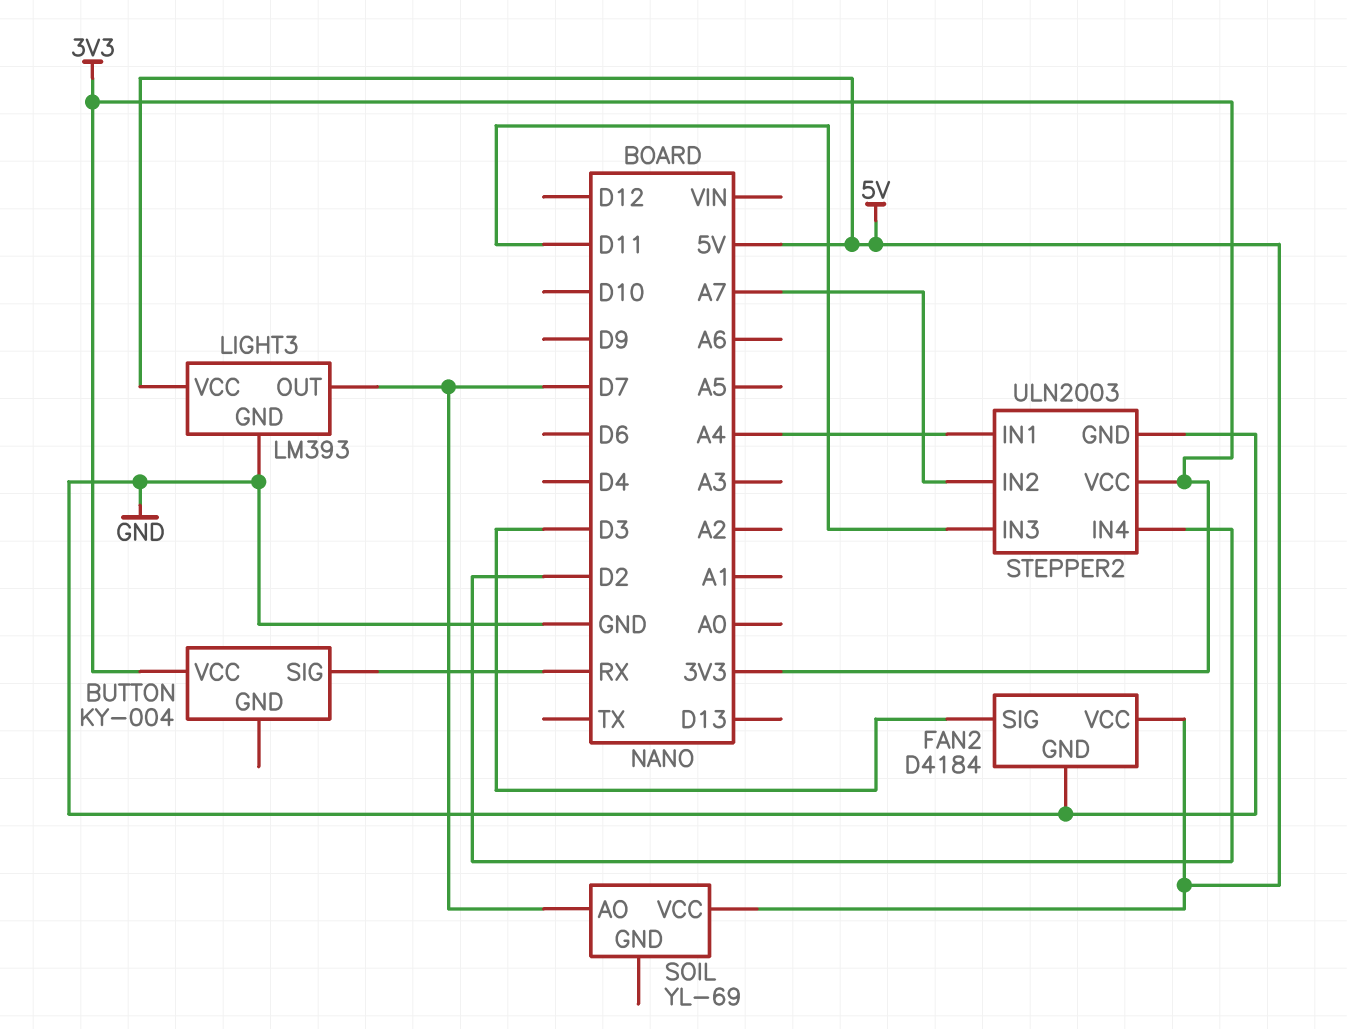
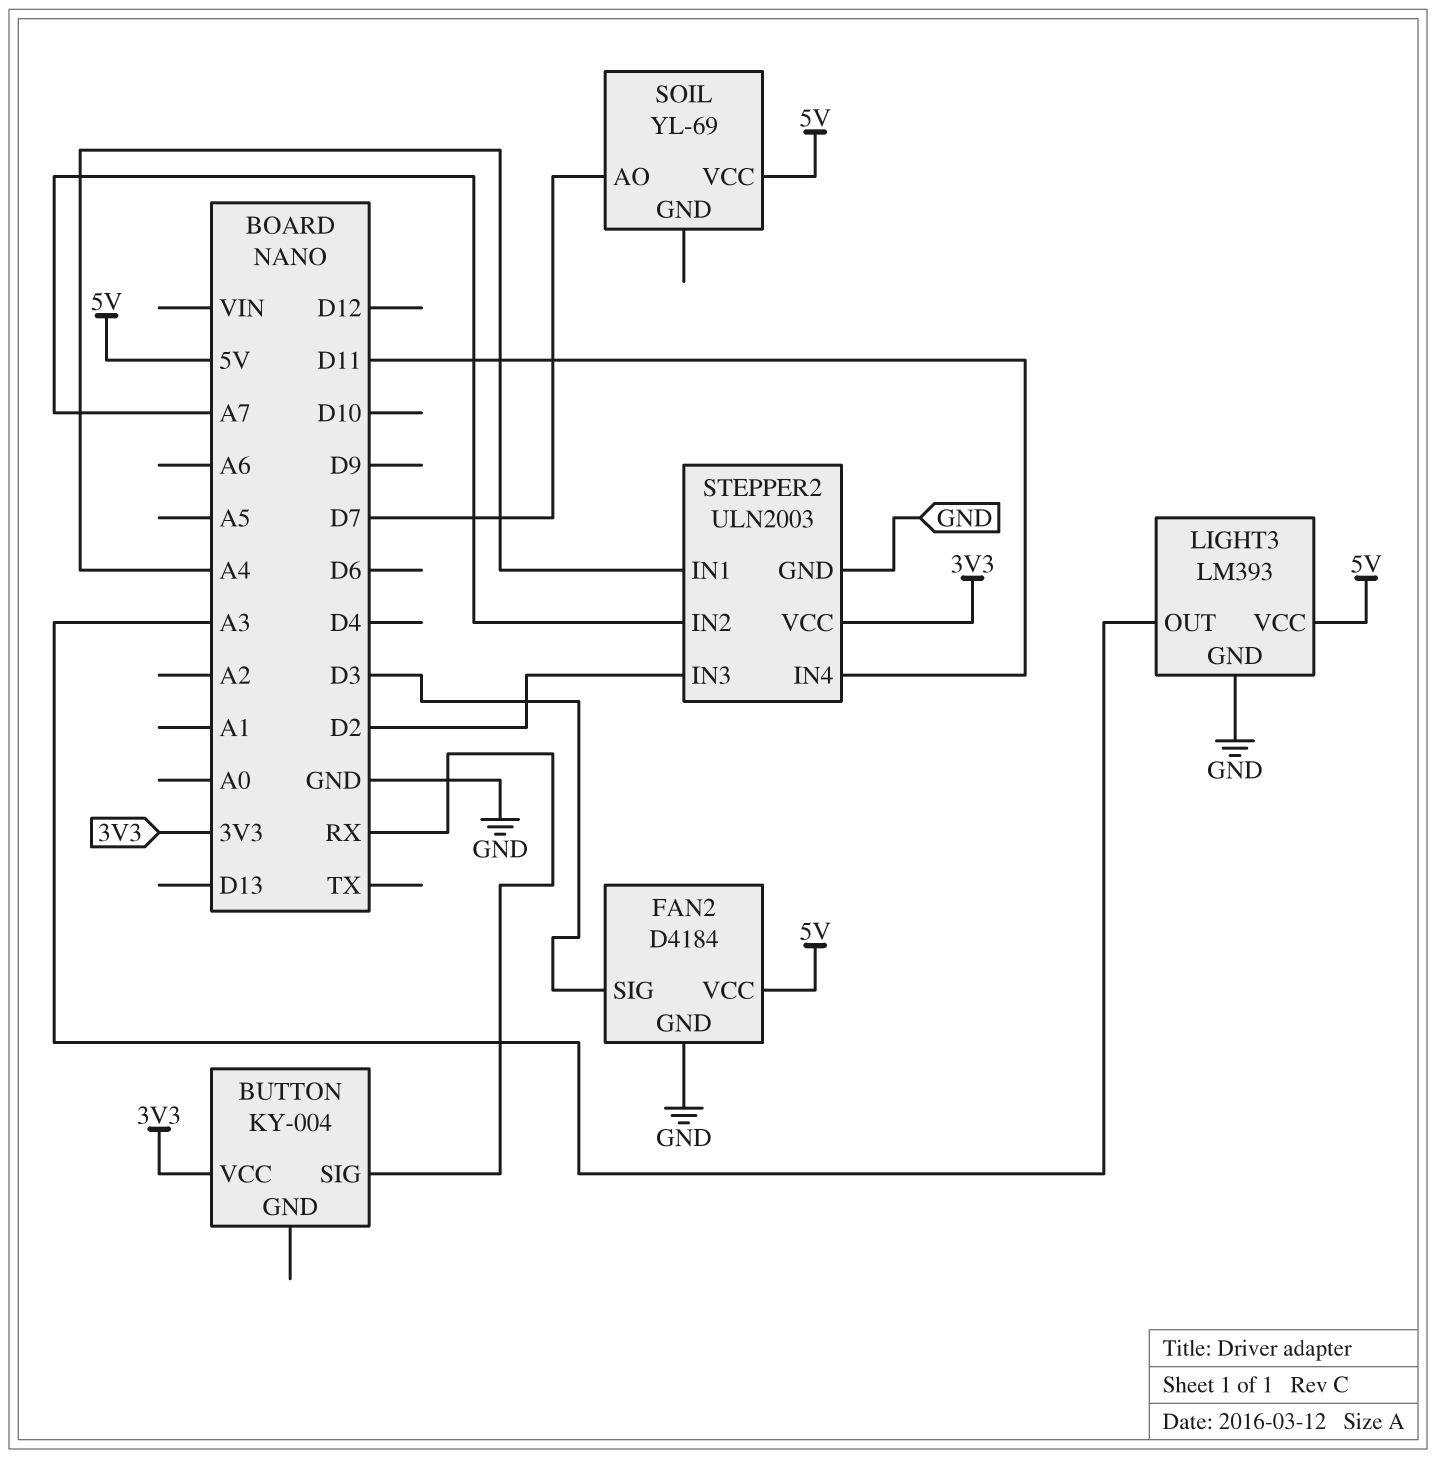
LIGHT3 pin OUT: D7 -> A3
STEPPER2 pin IN3: D11 -> D2
STEPPER2 pin IN4: D2 -> D11

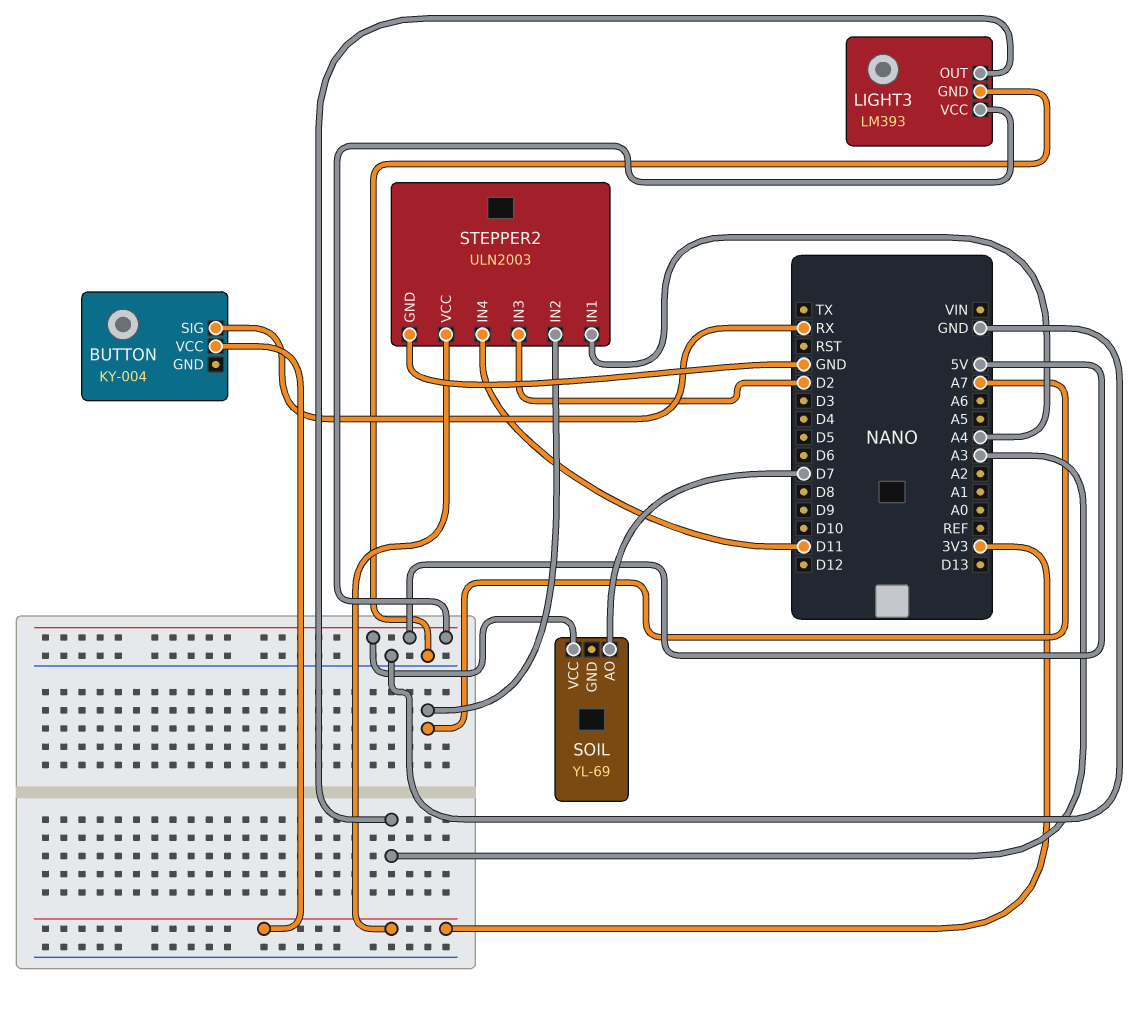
FAN2: D4184 -> none
FAN2 pin GND: GND -> none
FAN2 pin SIG: D3 -> none
FAN2 pin VCC: 5V -> none

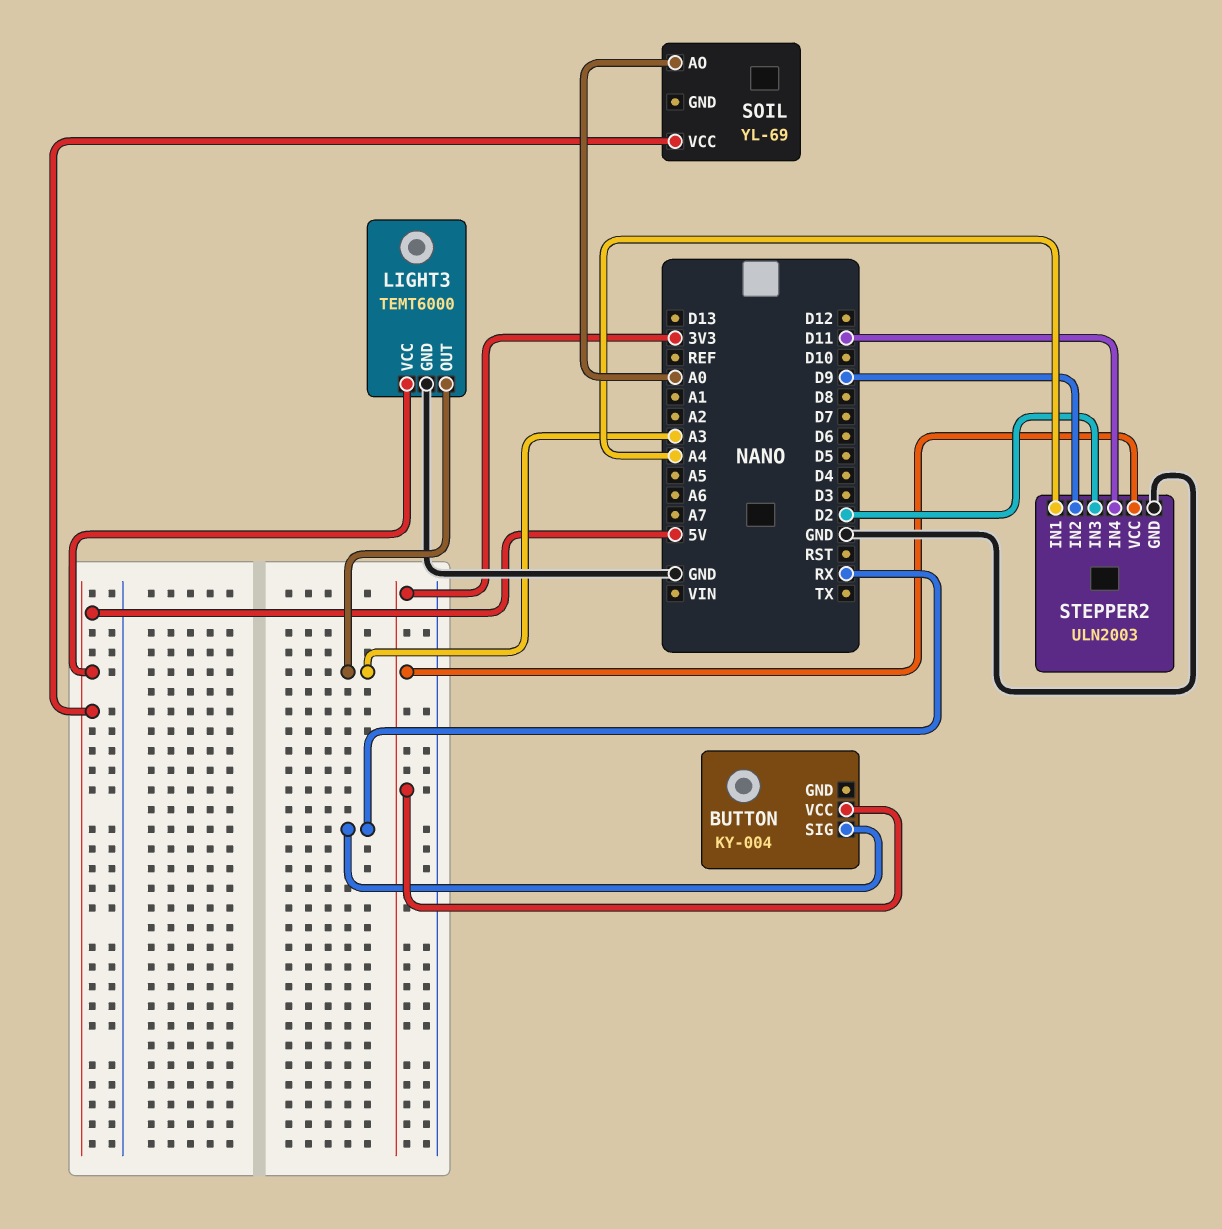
LIGHT3: LM393 -> TEMT6000
SOIL pin AO: D7 -> A0
STEPPER2 pin IN2: A7 -> D9

